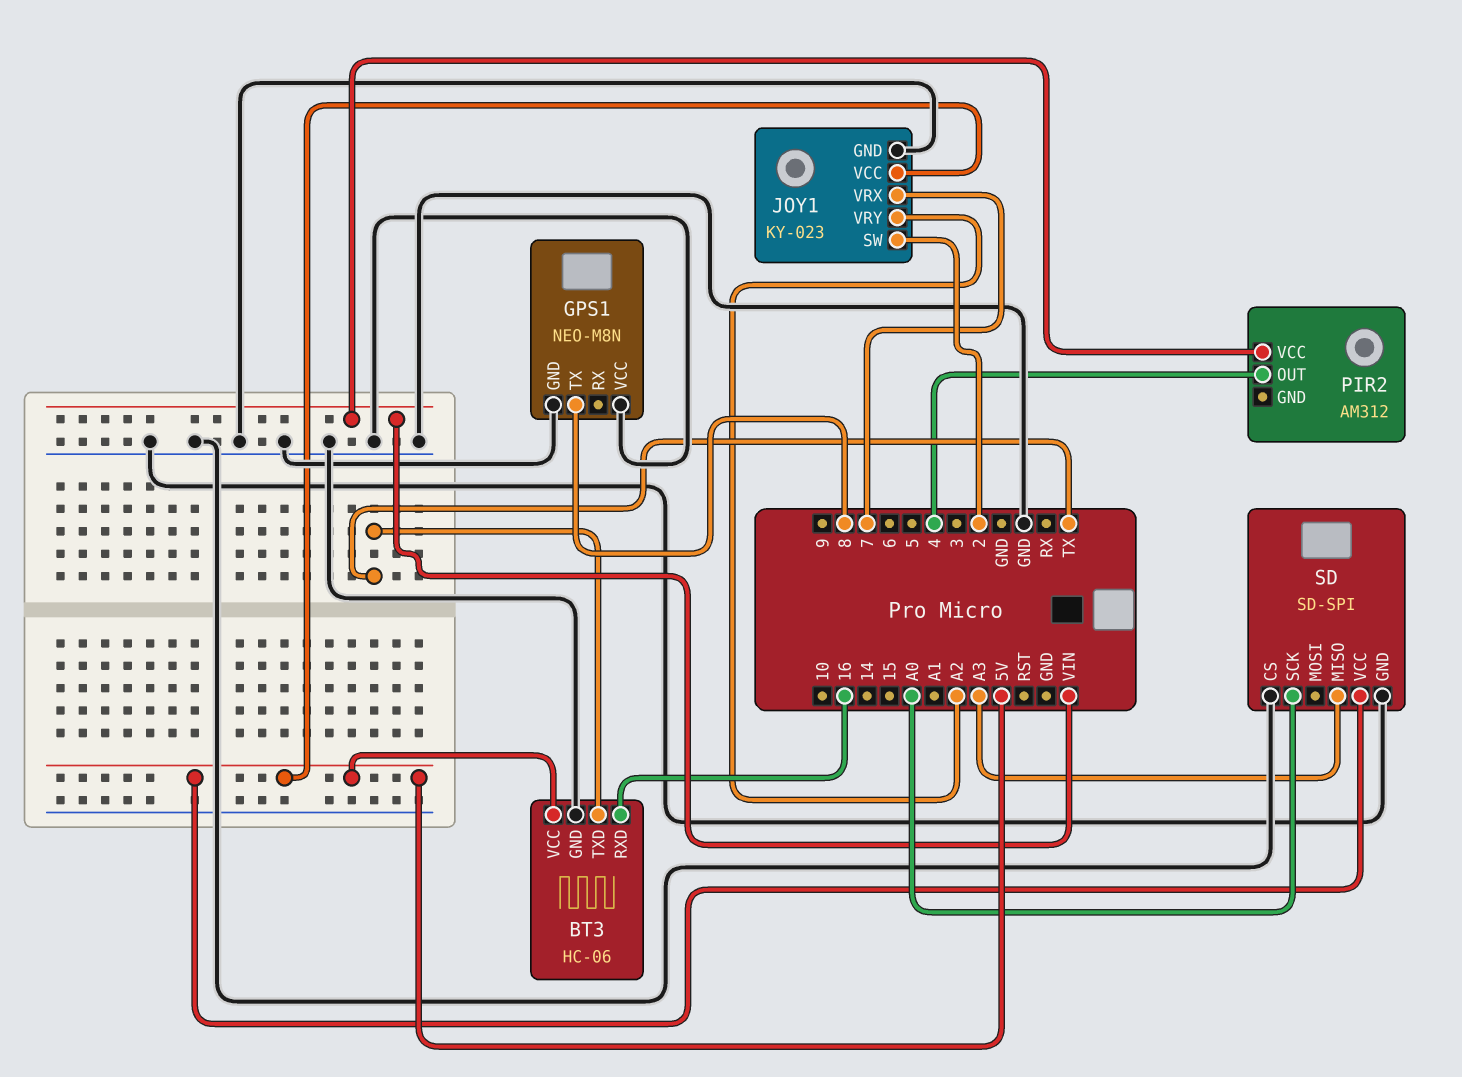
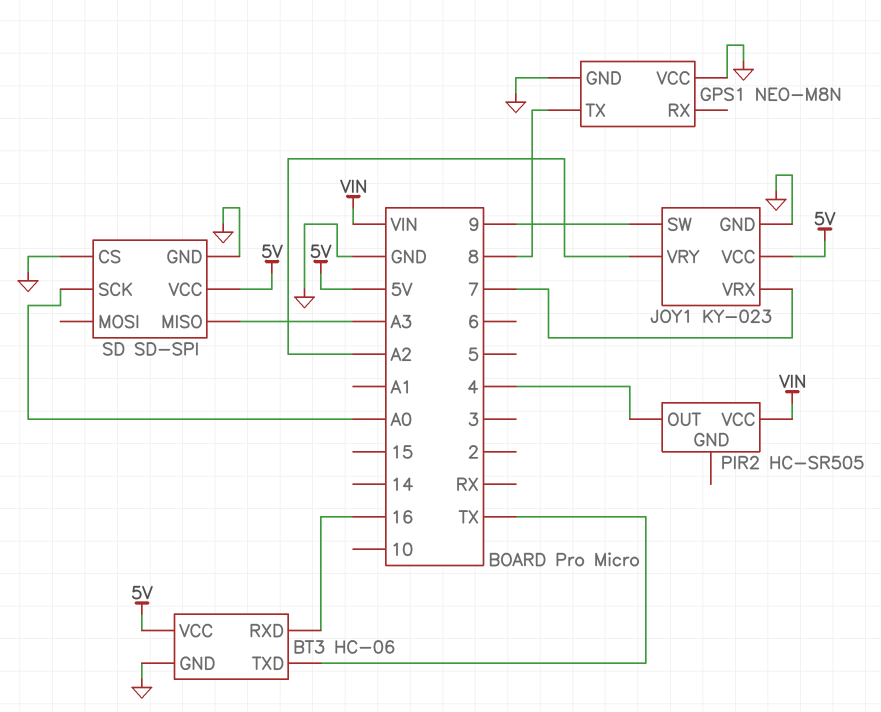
JOY1 pin SW: 2 -> 9
PIR2: AM312 -> HC-SR505

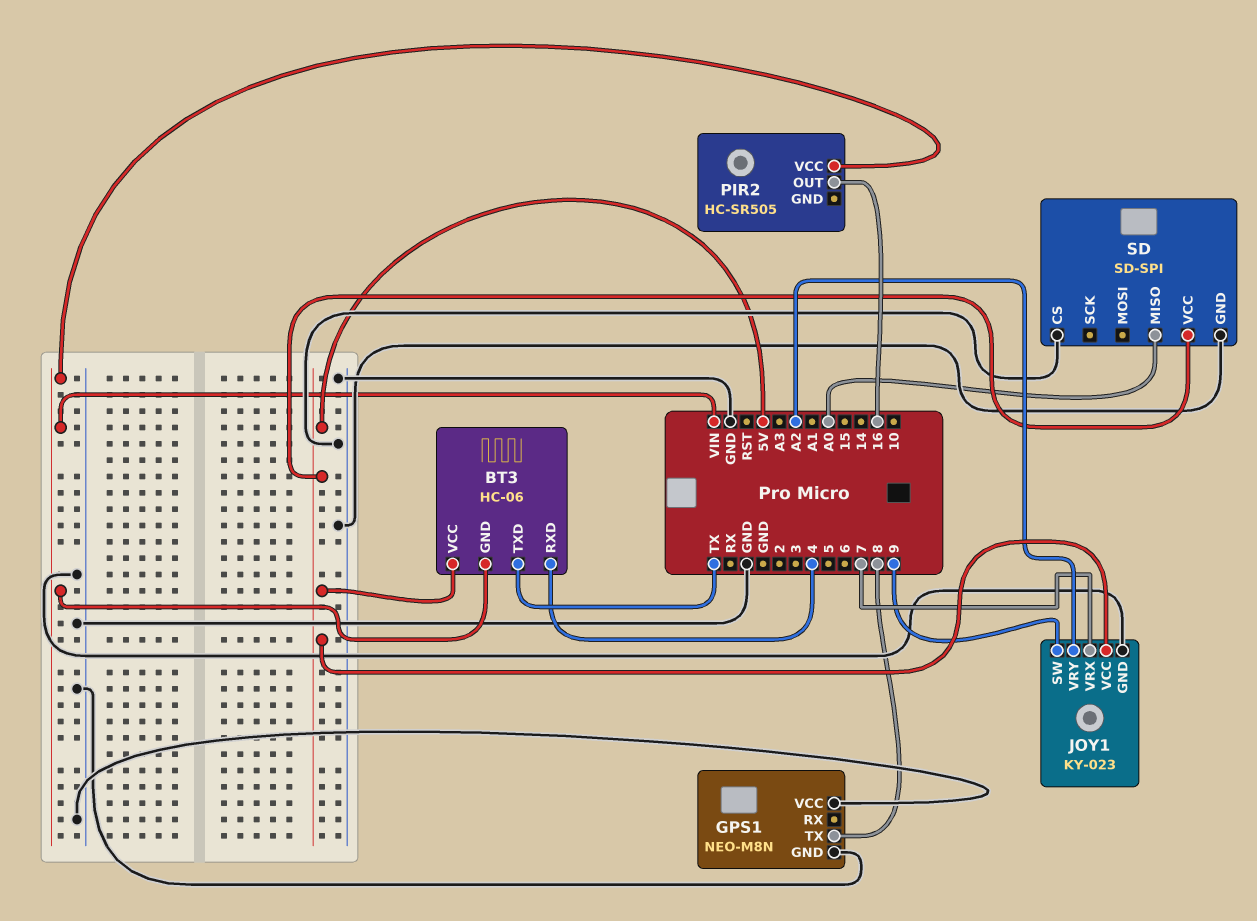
BT3 pin GND: GND -> VIN
BT3 pin RXD: 16 -> 4
PIR2 pin OUT: 4 -> 16
SD pin MISO: A3 -> A0
SD pin SCK: A0 -> none

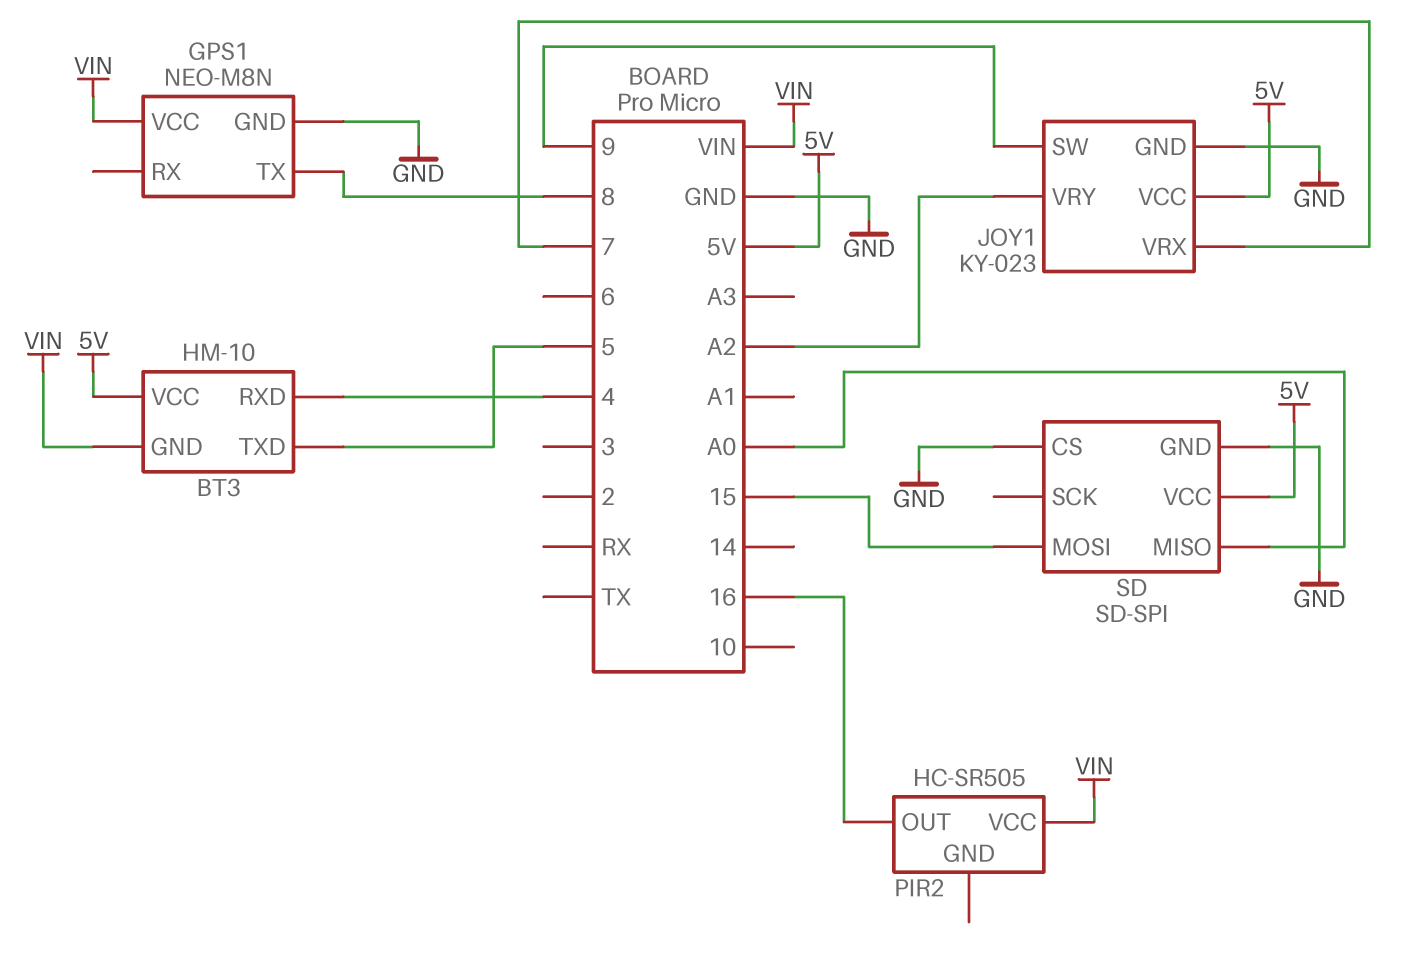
BT3: HC-06 -> HM-10
BT3 pin TXD: TX -> 5
GPS1 pin VCC: GND -> VIN
SD pin MOSI: none -> 15

